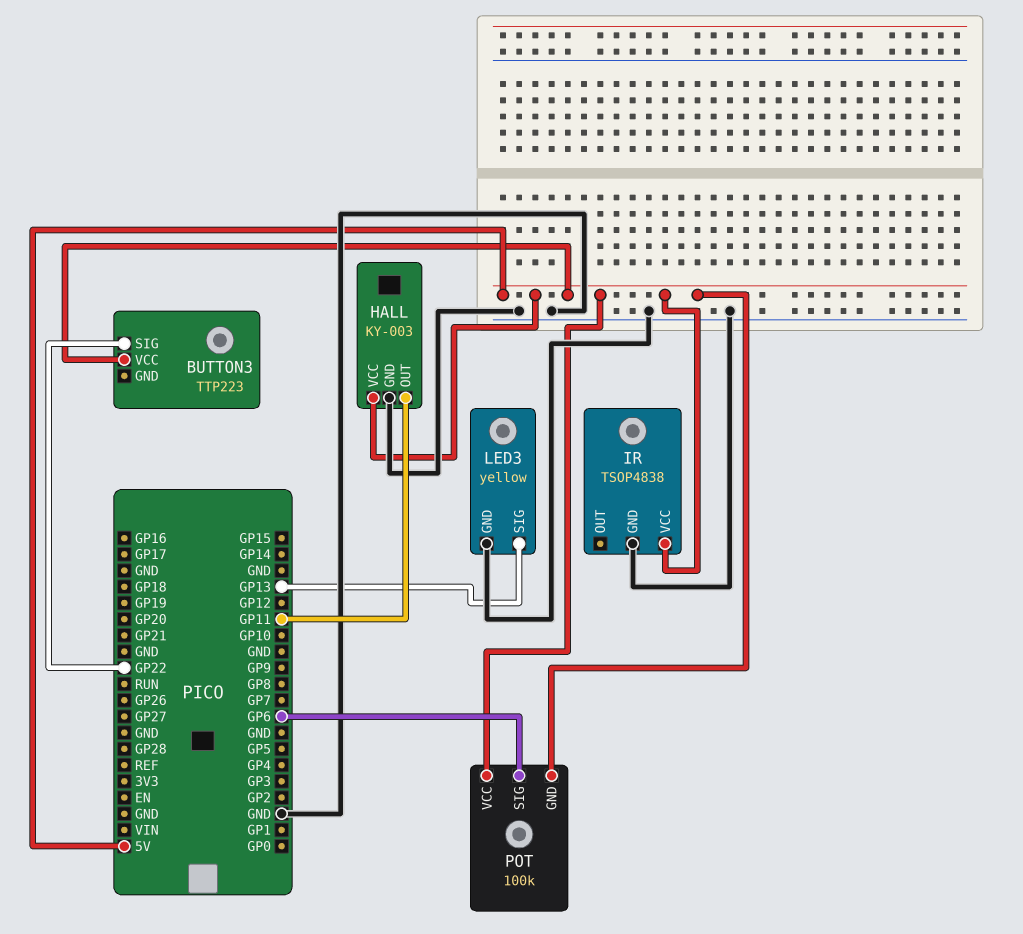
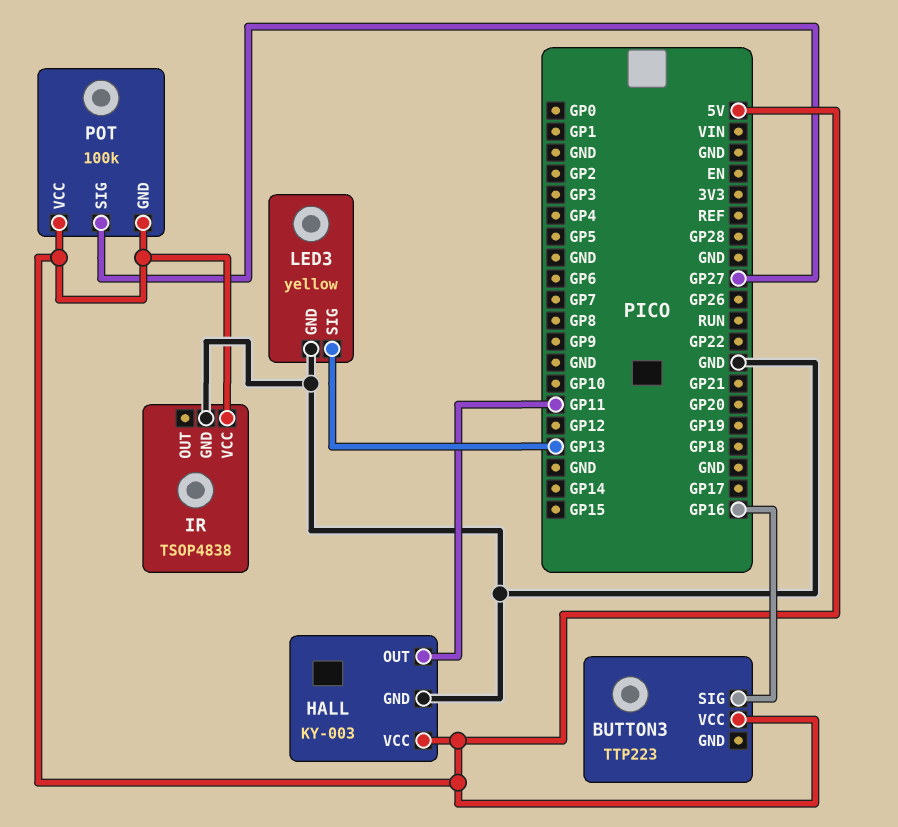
BUTTON3 pin SIG: GP22 -> GP16
POT pin SIG: GP6 -> GP27

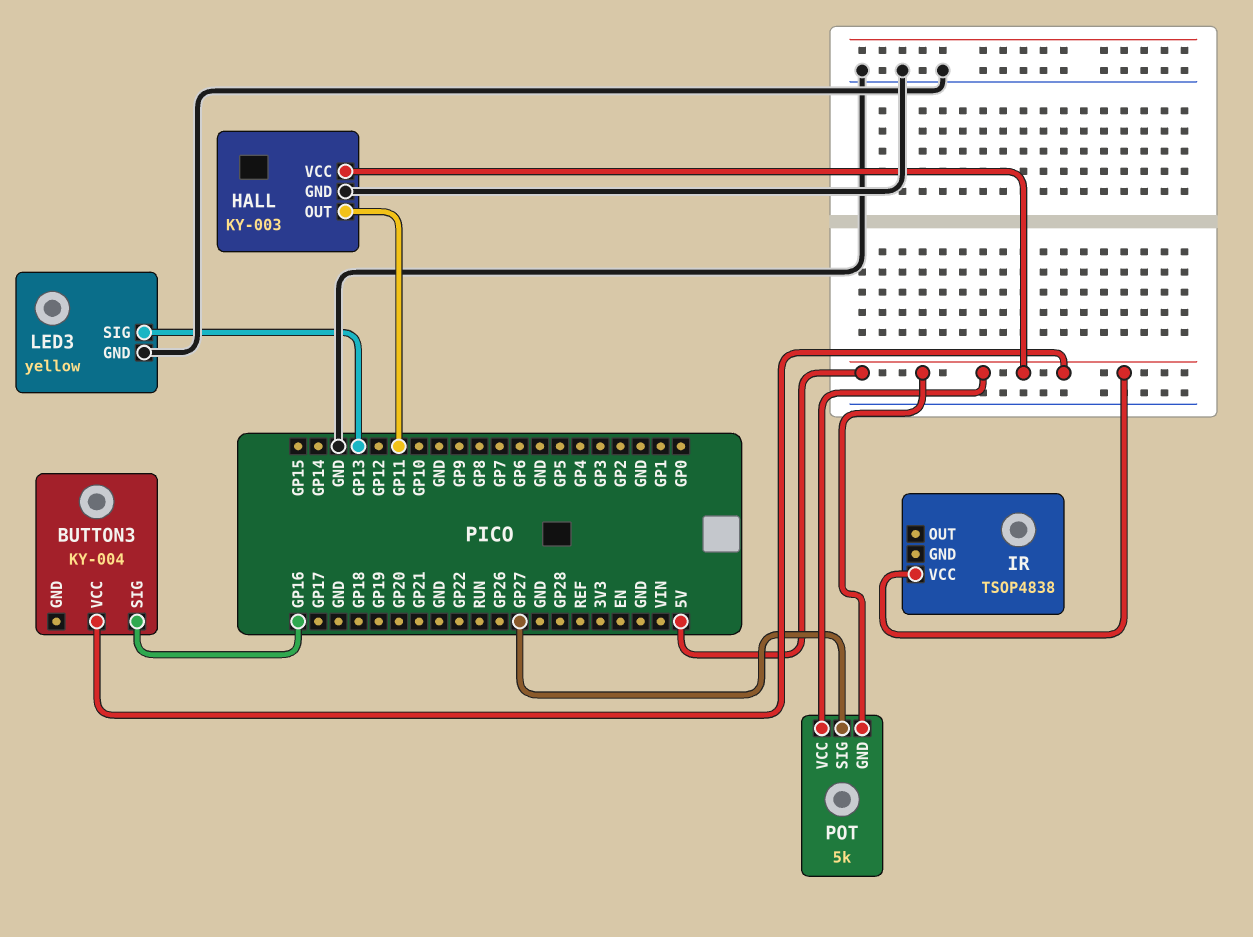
BUTTON3: TTP223 -> KY-004
IR pin GND: GND -> none
POT: 100k -> 5k

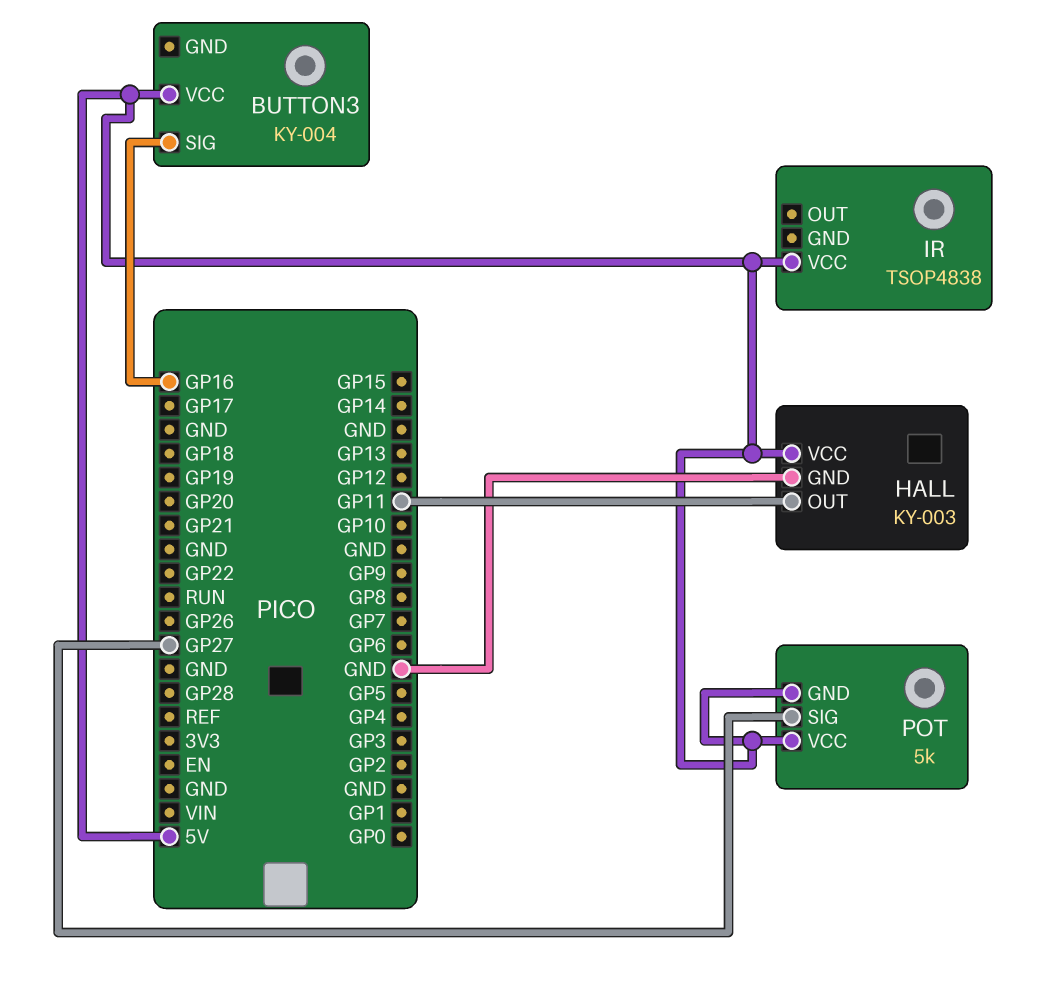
LED3: yellow -> none
LED3 pin GND: GND -> none
LED3 pin SIG: GP13 -> none

